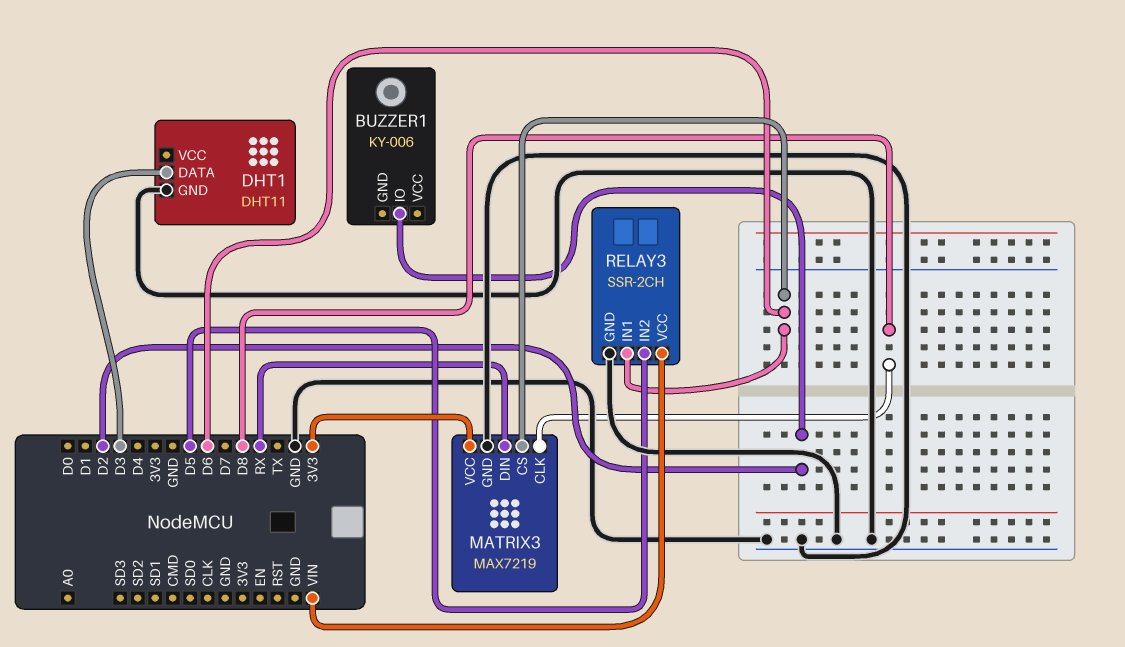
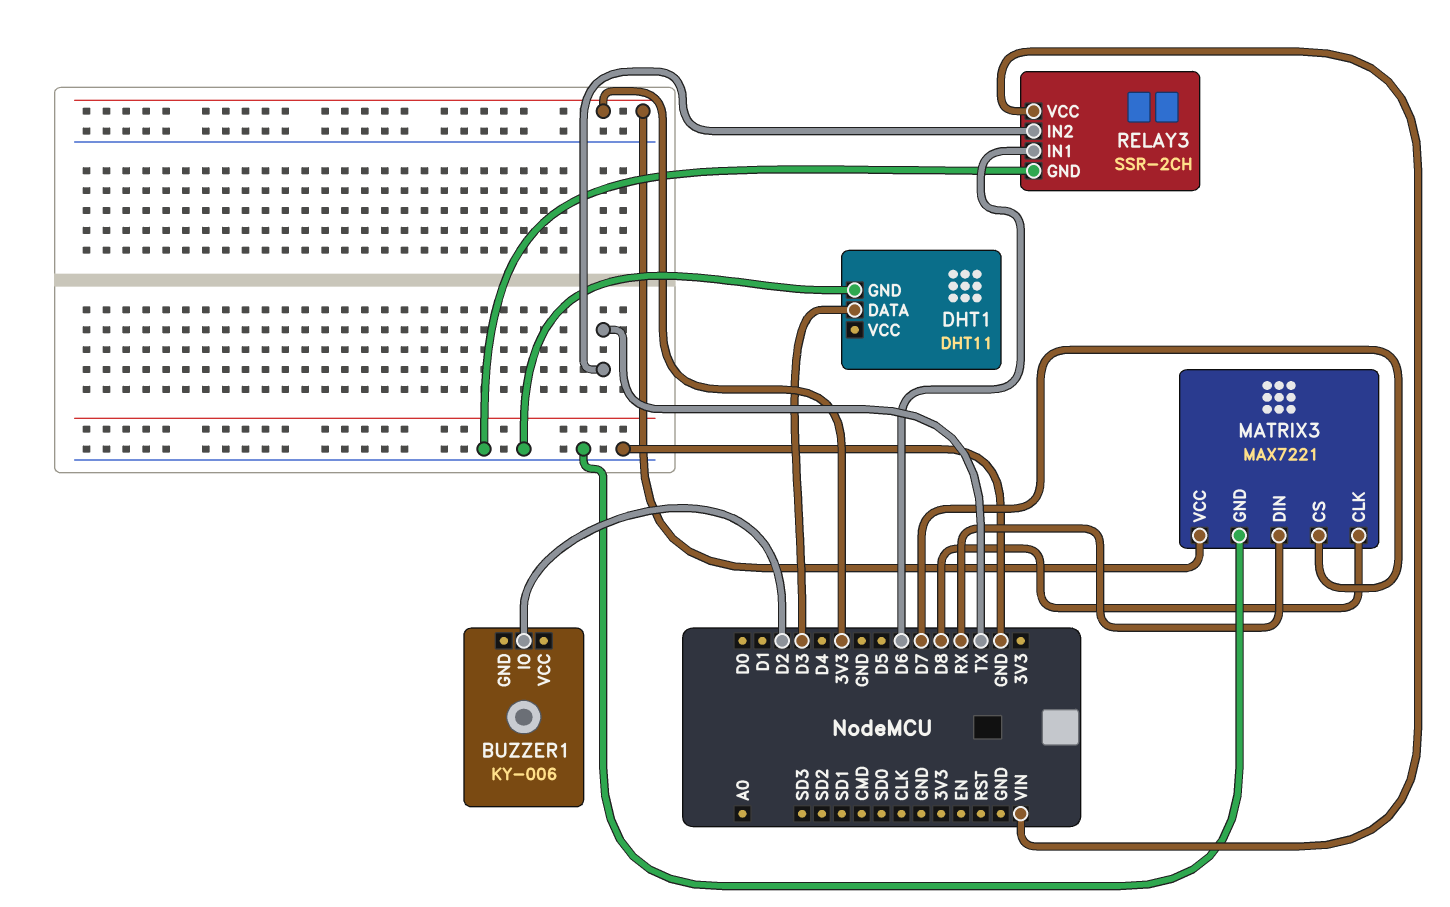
MATRIX3: MAX7219 -> MAX7221
MATRIX3 pin CS: D6 -> D7
RELAY3 pin IN2: D5 -> TX

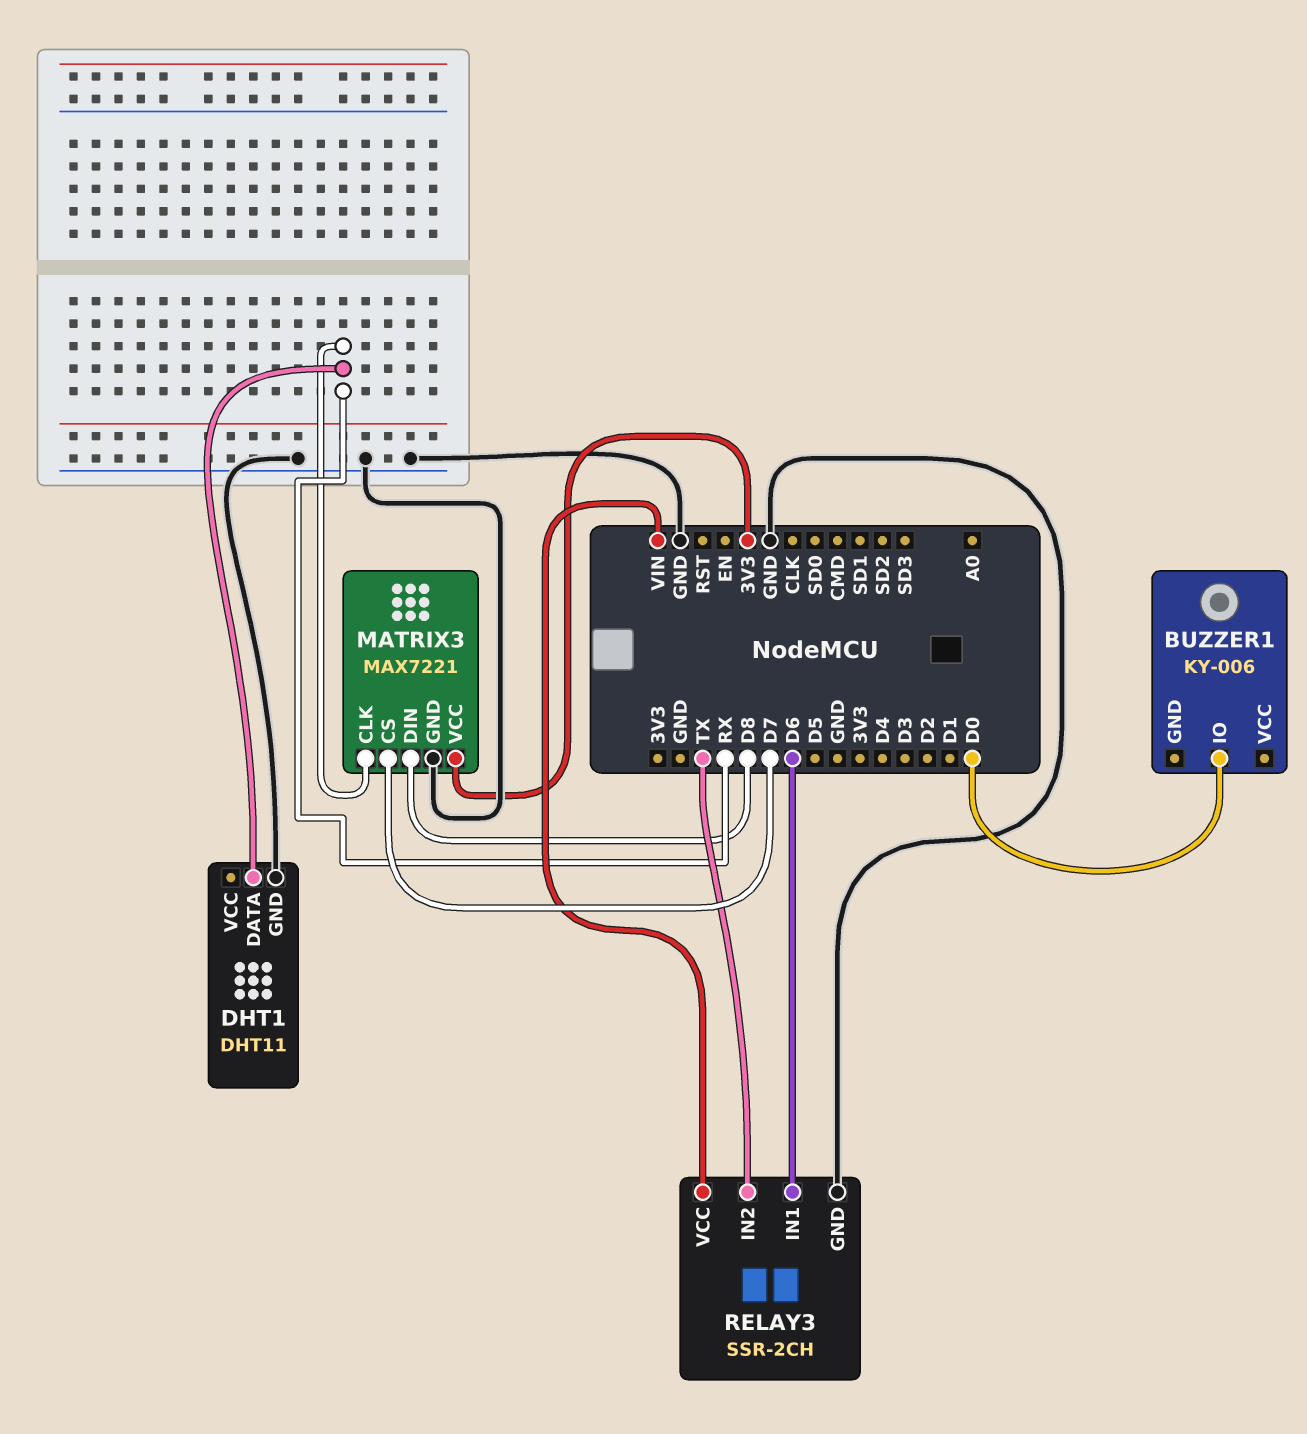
BUZZER1 pin IO: D2 -> D0
DHT1 pin DATA: D3 -> RX
MATRIX3 pin CLK: D8 -> RX
MATRIX3 pin DIN: RX -> D8

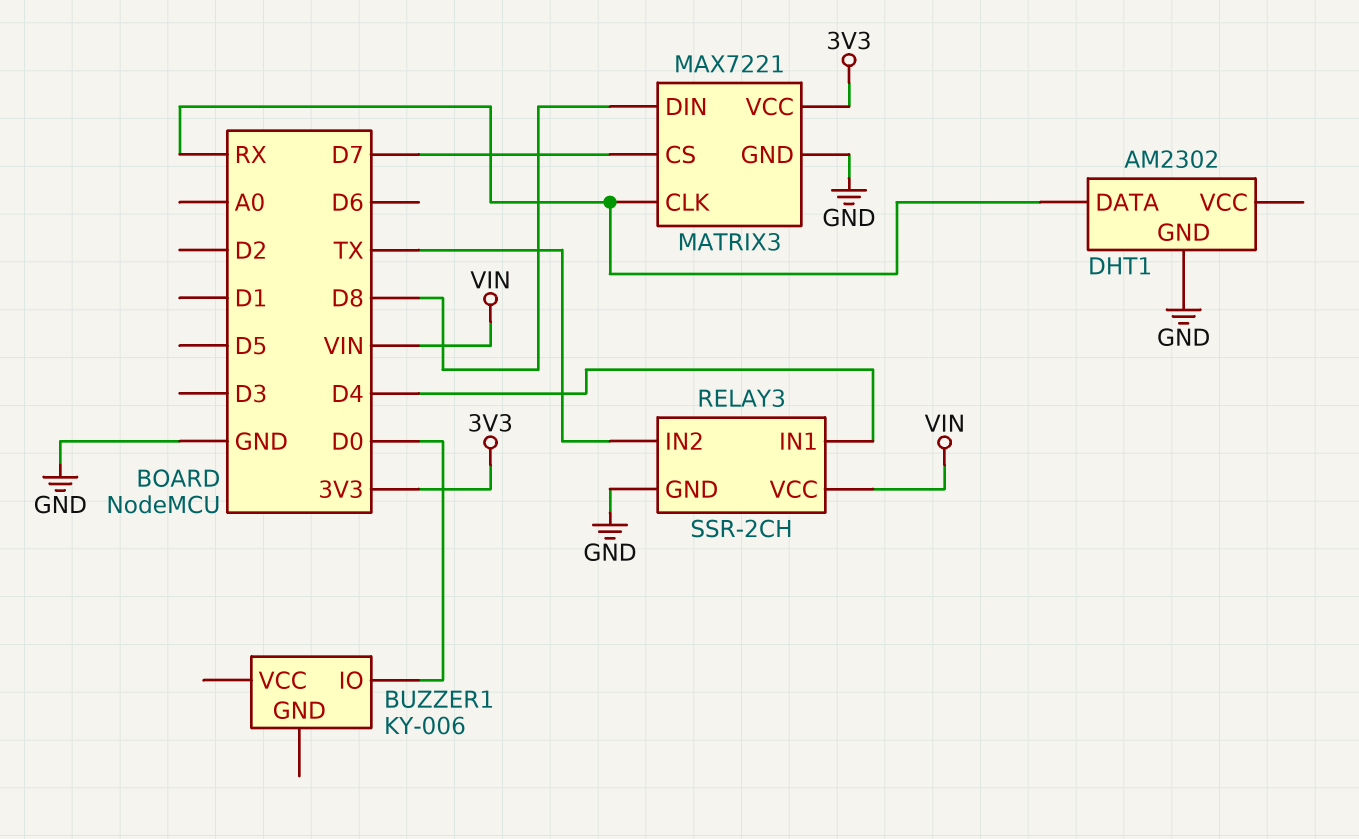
DHT1: DHT11 -> AM2302
RELAY3 pin IN1: D6 -> D4

